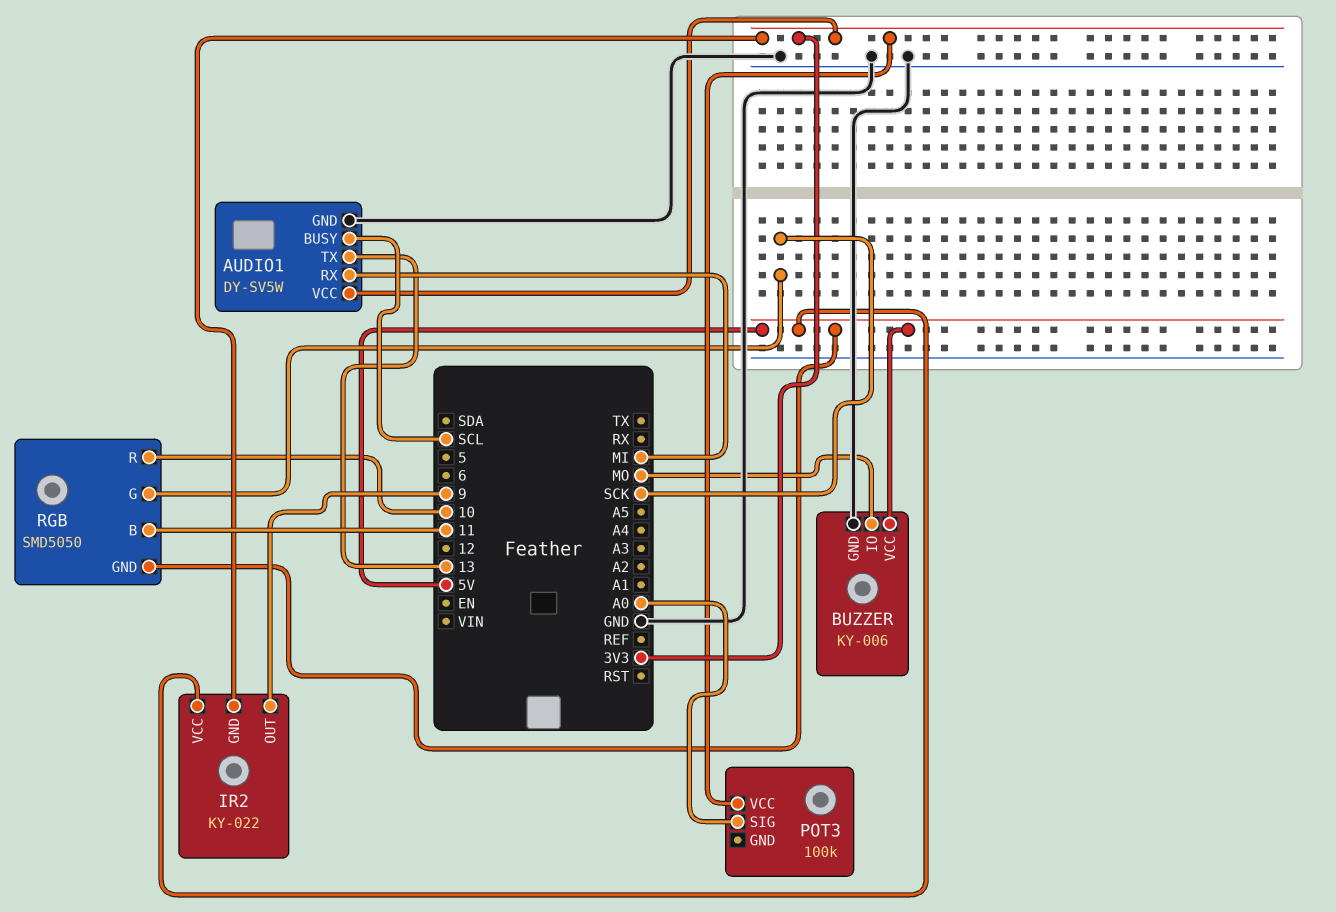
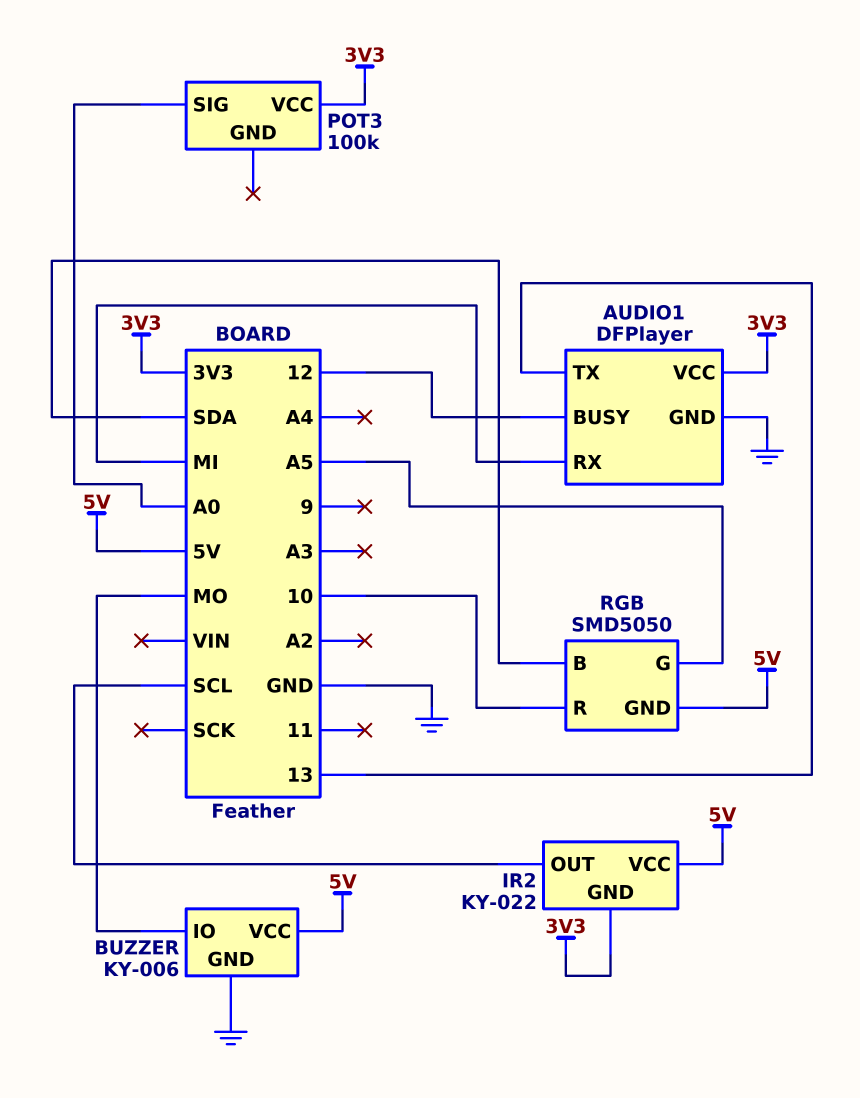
AUDIO1: DY-SV5W -> DFPlayer
AUDIO1 pin BUSY: SCL -> 12
IR2 pin OUT: 9 -> SCL
RGB pin B: 11 -> SDA
RGB pin G: SCK -> A5

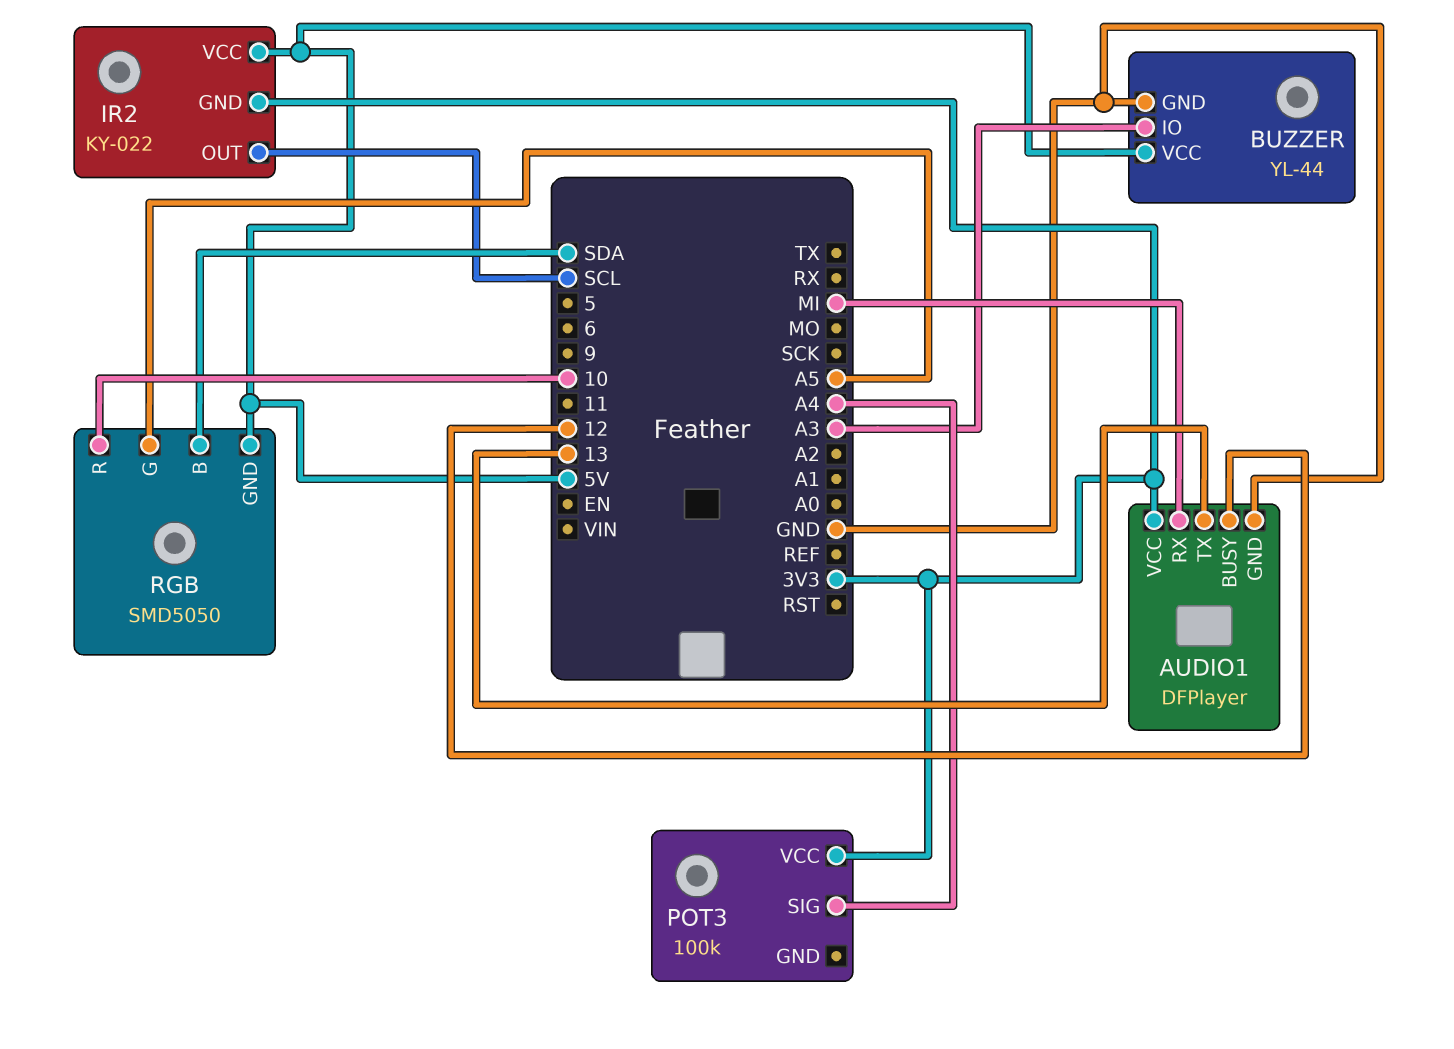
BUZZER: KY-006 -> YL-44
BUZZER pin IO: MO -> A3
POT3 pin SIG: A0 -> A4

